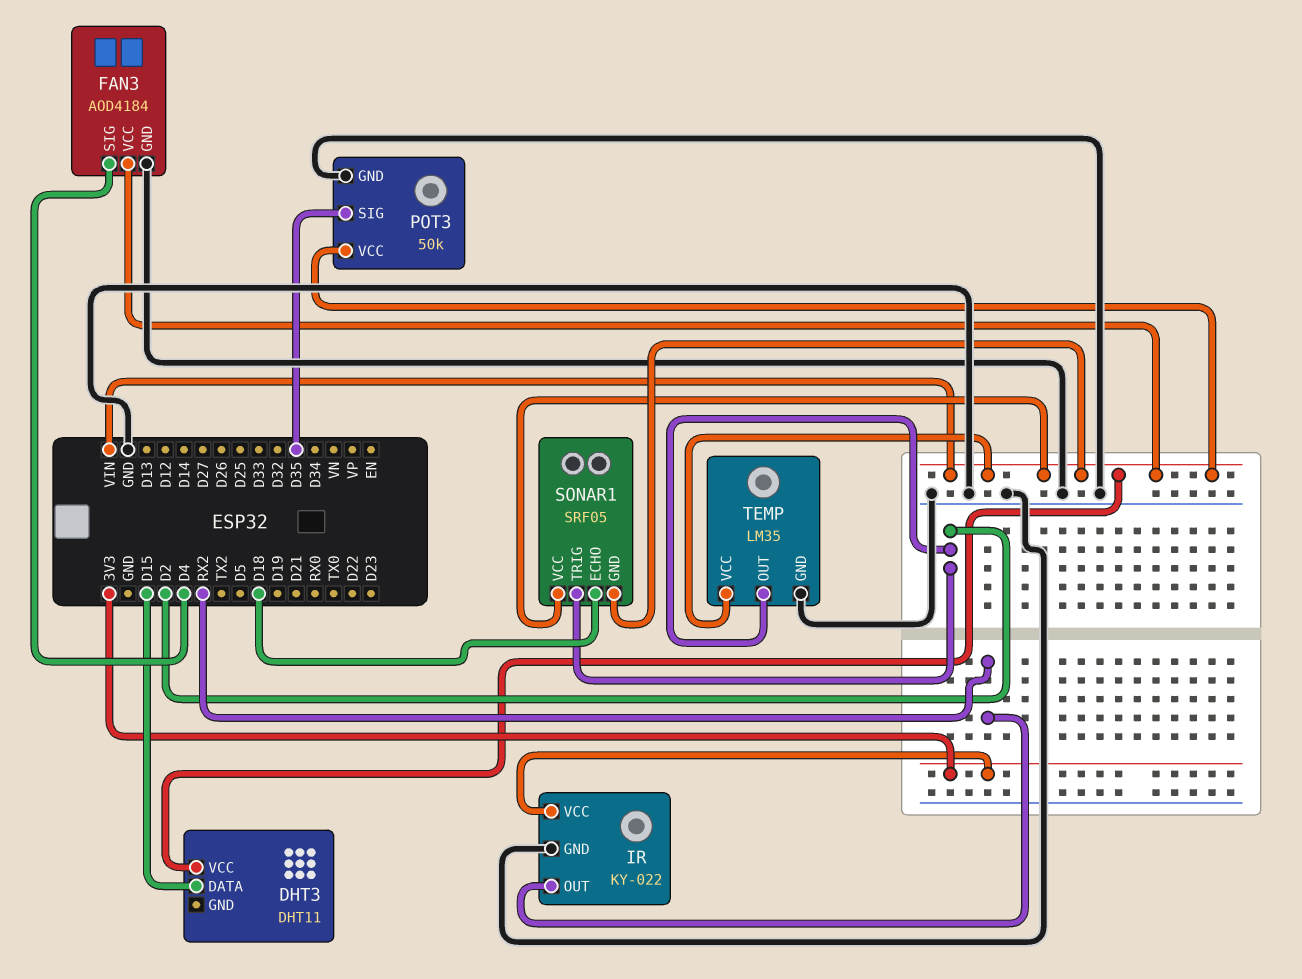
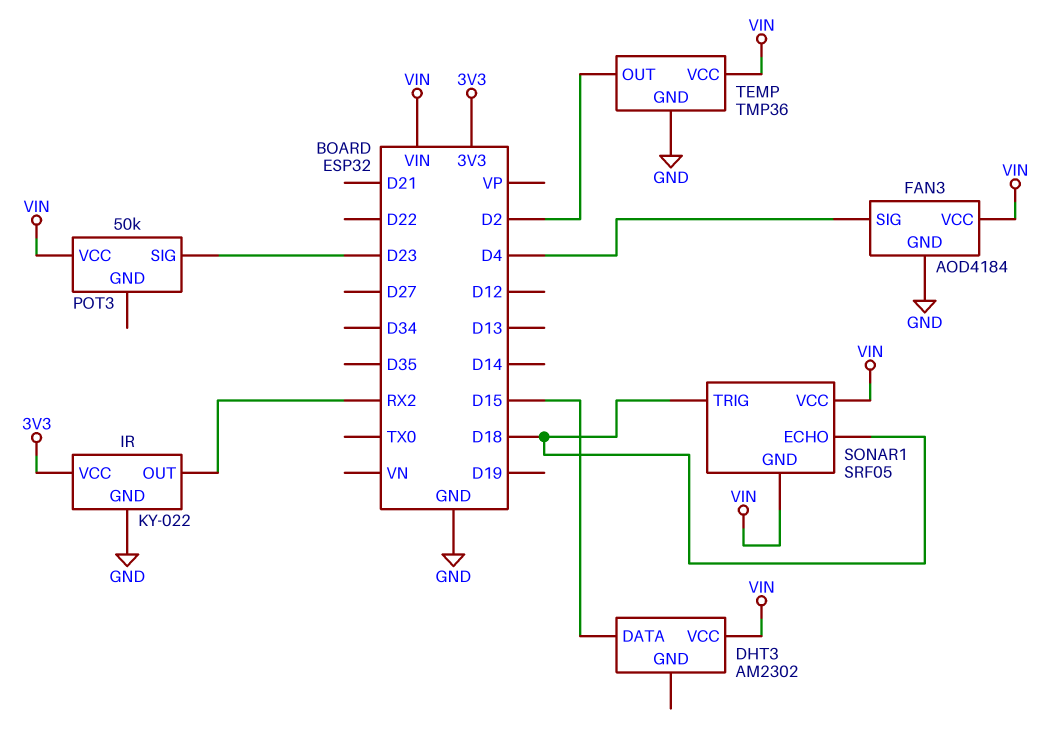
DHT3: DHT11 -> AM2302
POT3 pin GND: GND -> none
POT3 pin SIG: D35 -> D23
SONAR1 pin TRIG: D2 -> D18
TEMP: LM35 -> TMP36

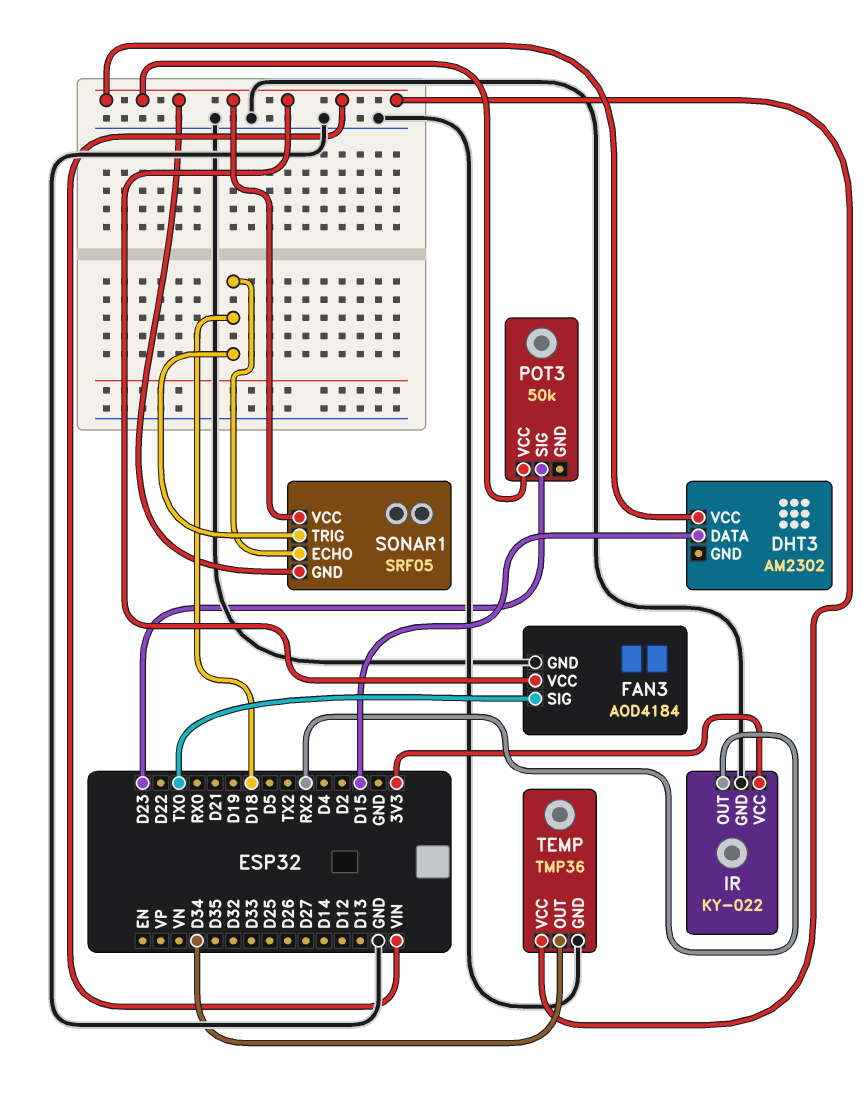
FAN3 pin SIG: D4 -> TX0
TEMP pin OUT: D2 -> D34

